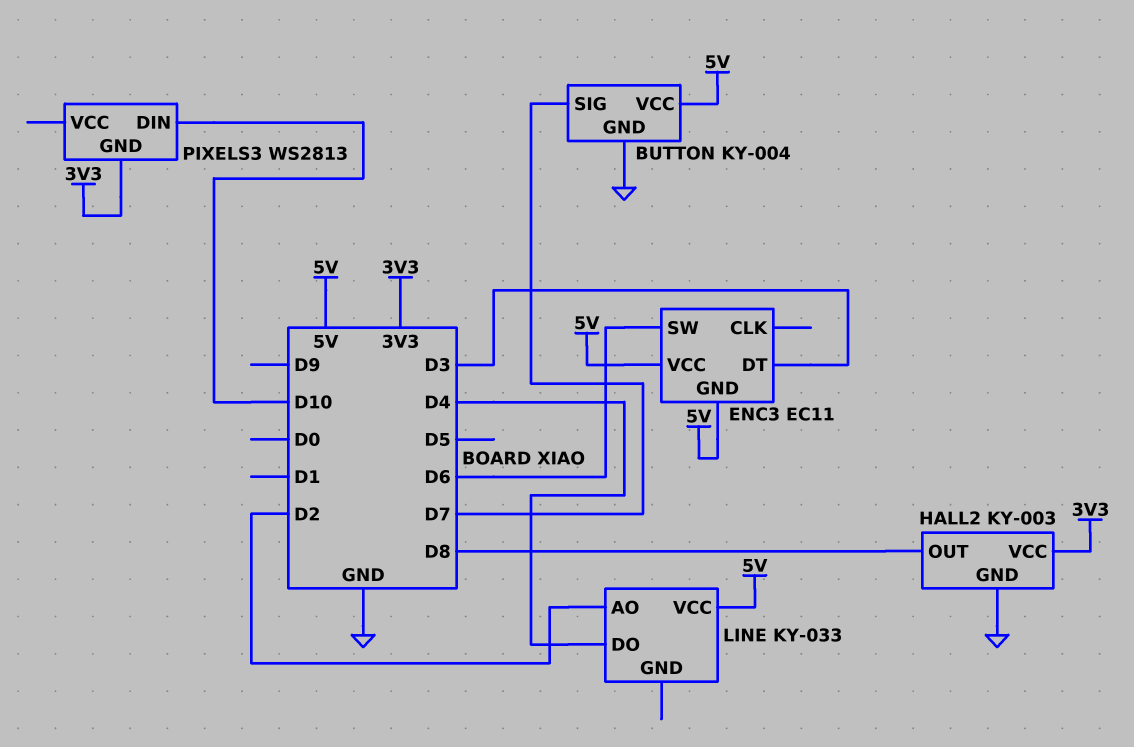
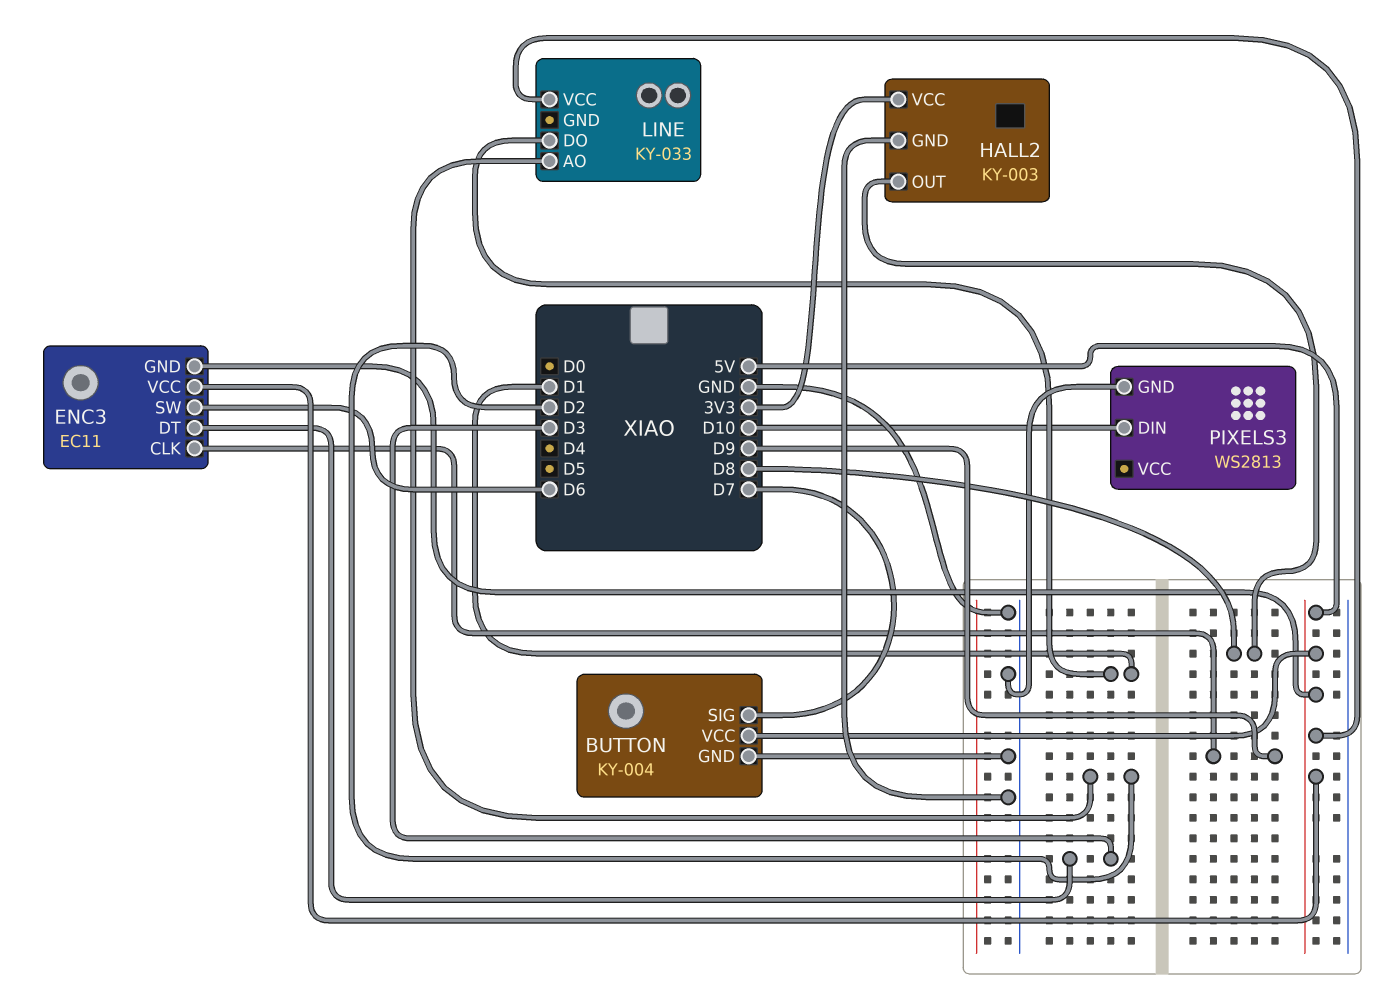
ENC3 pin CLK: none -> D9
LINE pin DO: D4 -> D1
PIXELS3 pin GND: 3V3 -> GND

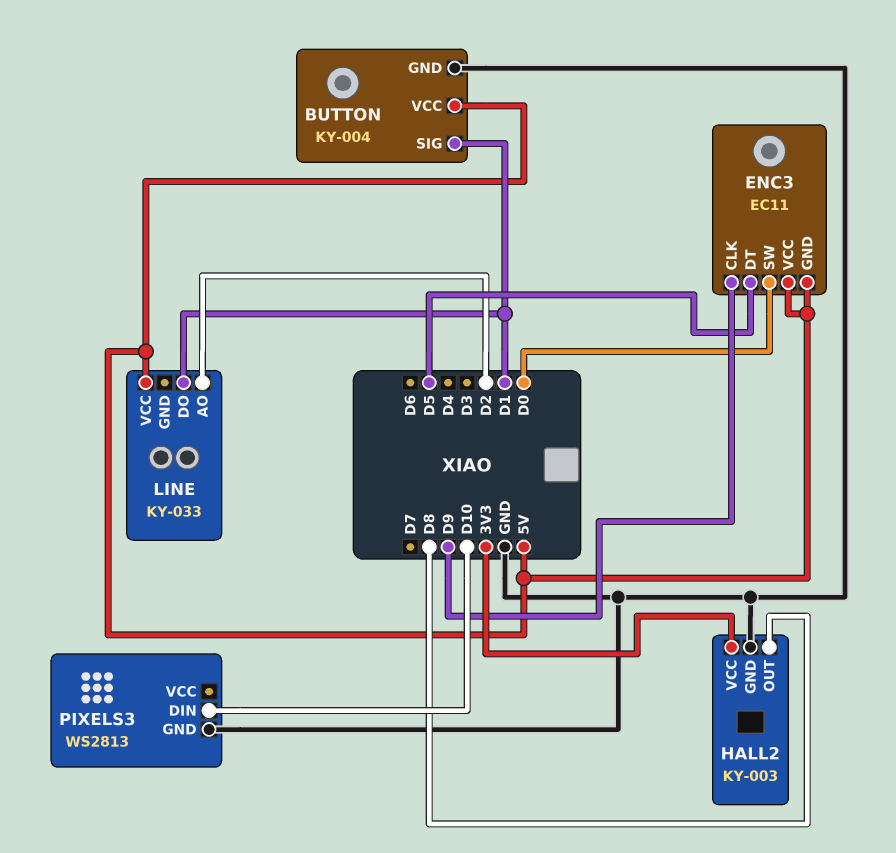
BUTTON pin SIG: D7 -> D1
ENC3 pin DT: D3 -> D5
ENC3 pin SW: D6 -> D0

